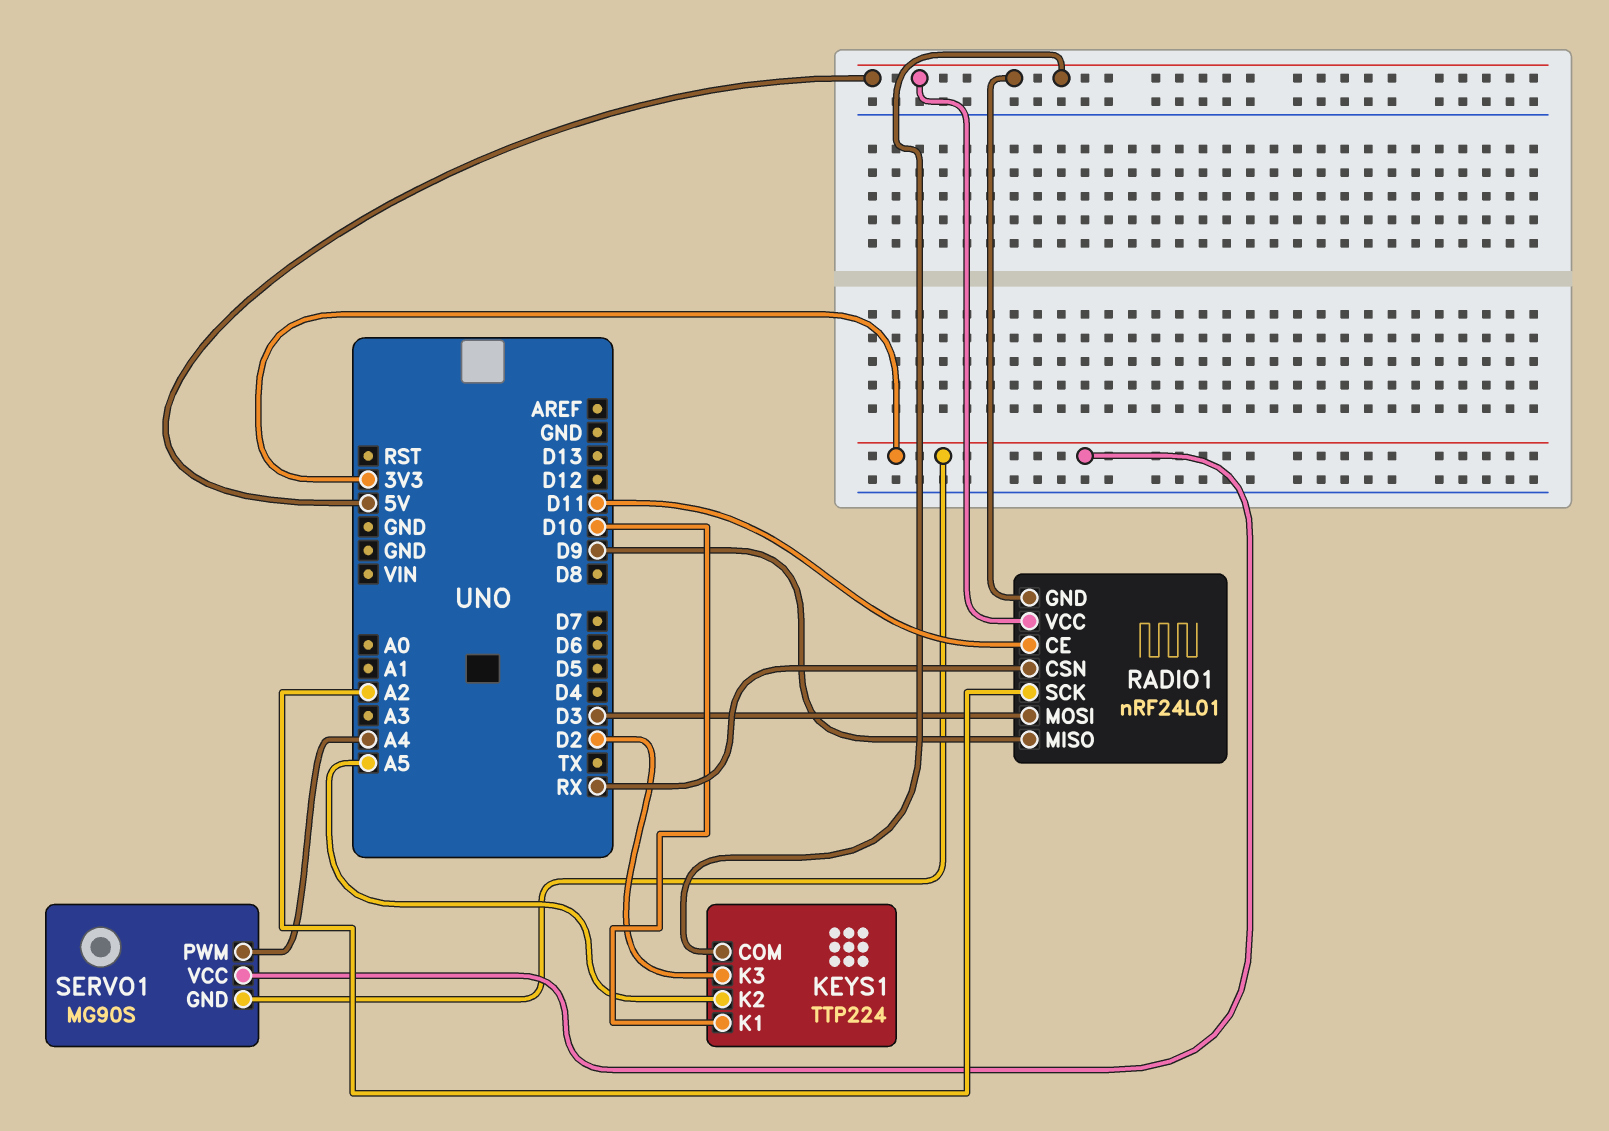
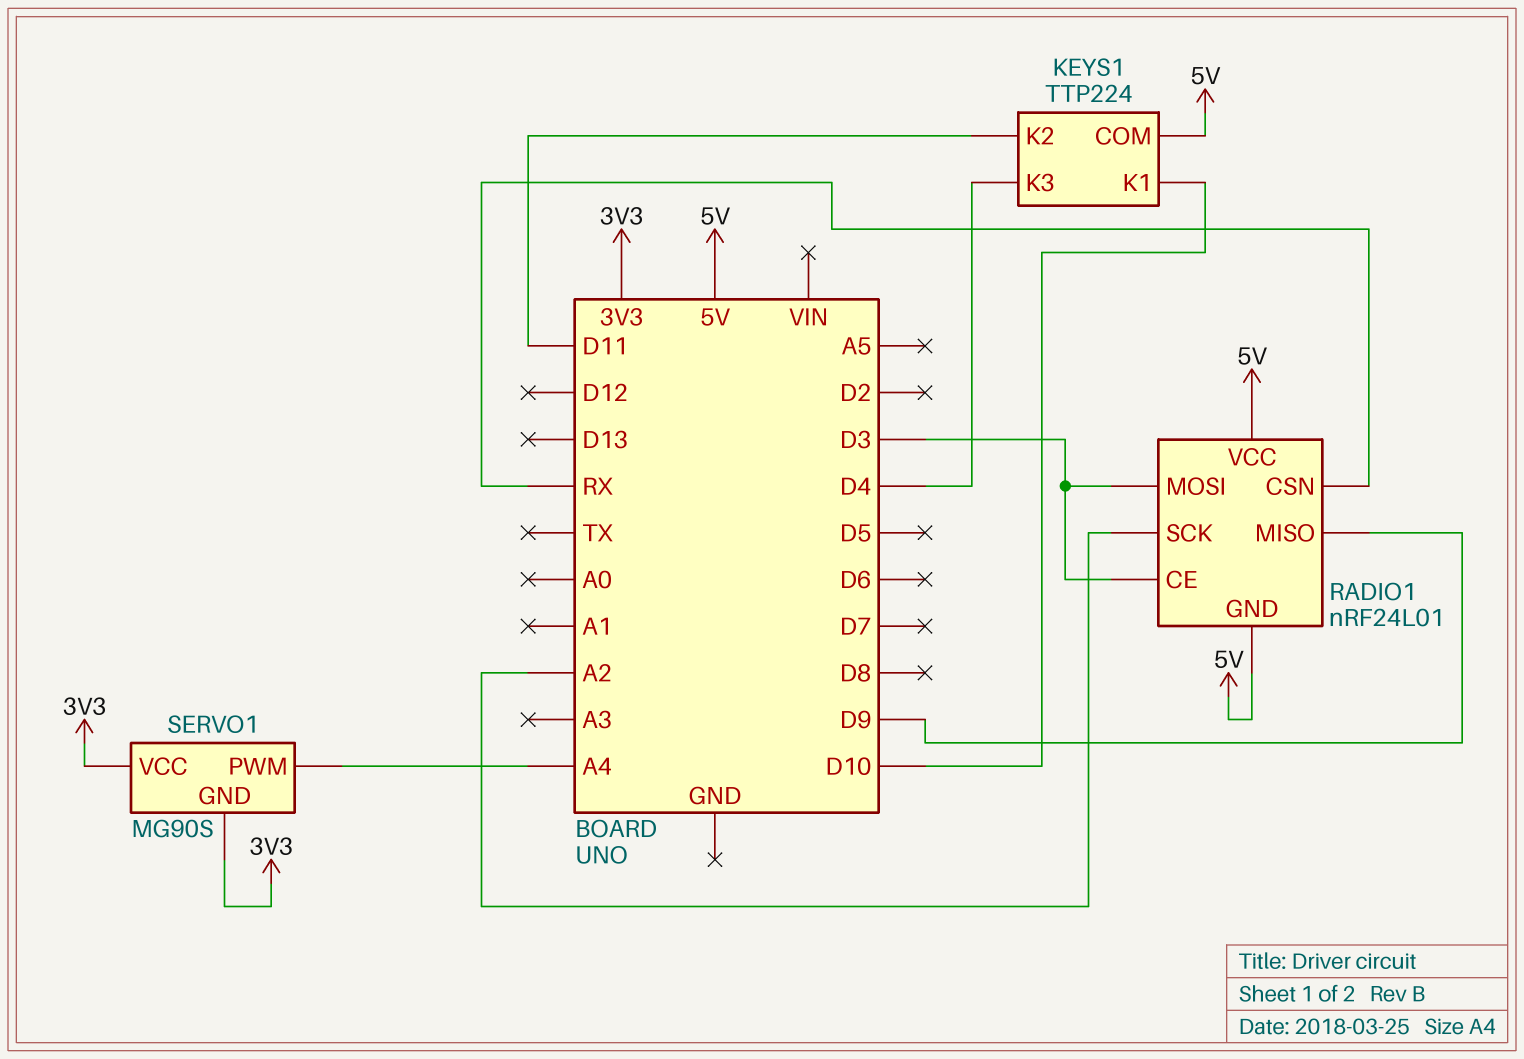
KEYS1 pin K2: A5 -> D11
KEYS1 pin K3: D2 -> D4
RADIO1 pin CE: D11 -> D3

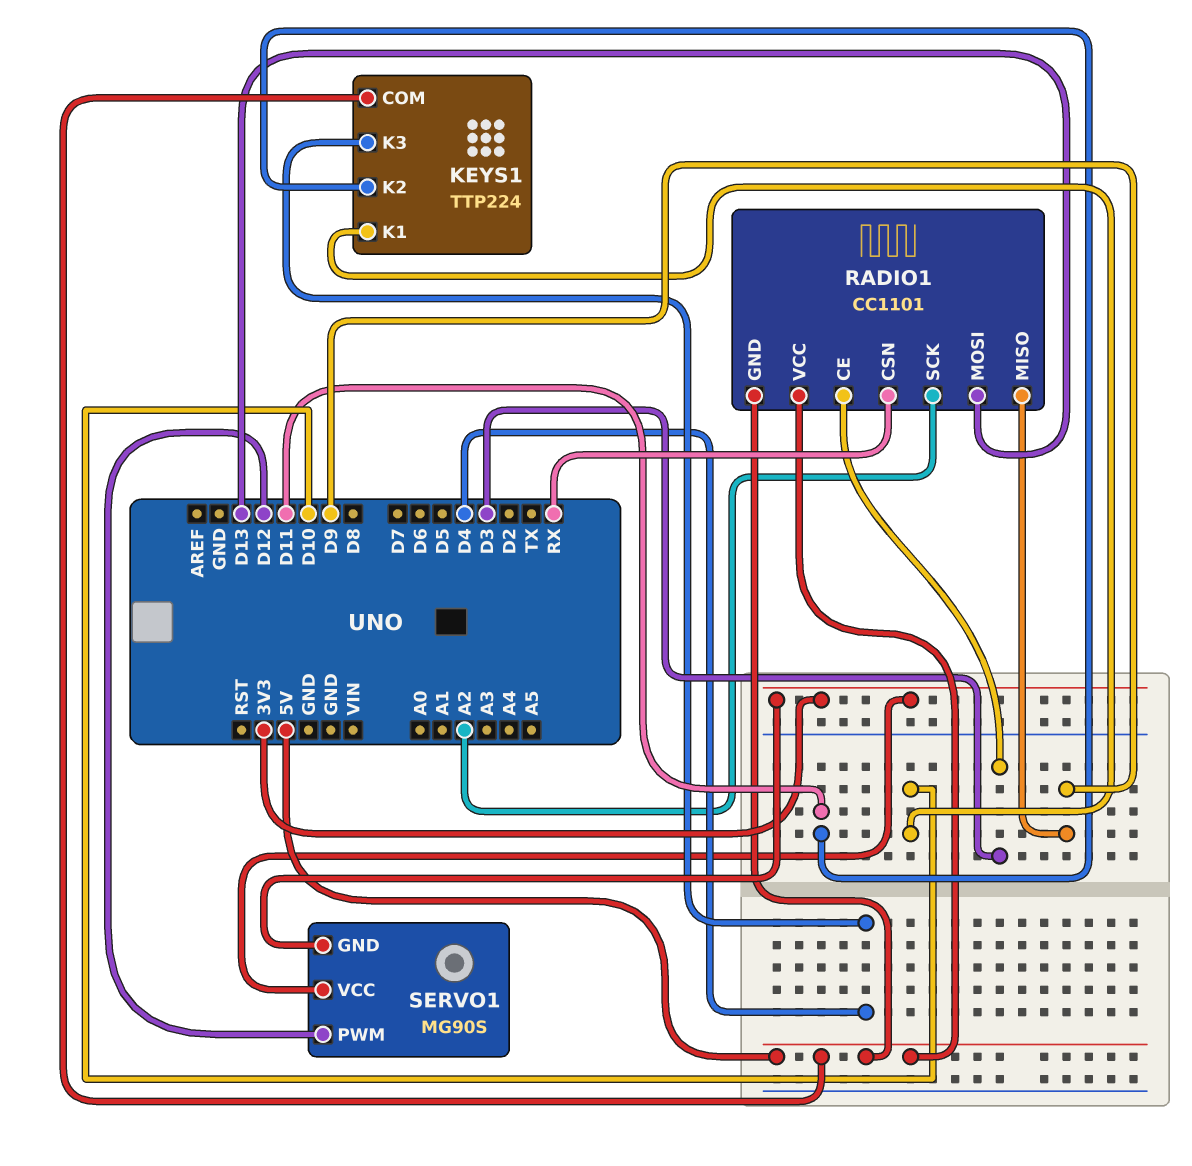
RADIO1: nRF24L01 -> CC1101
RADIO1 pin MOSI: D3 -> D13
SERVO1 pin PWM: A4 -> D12

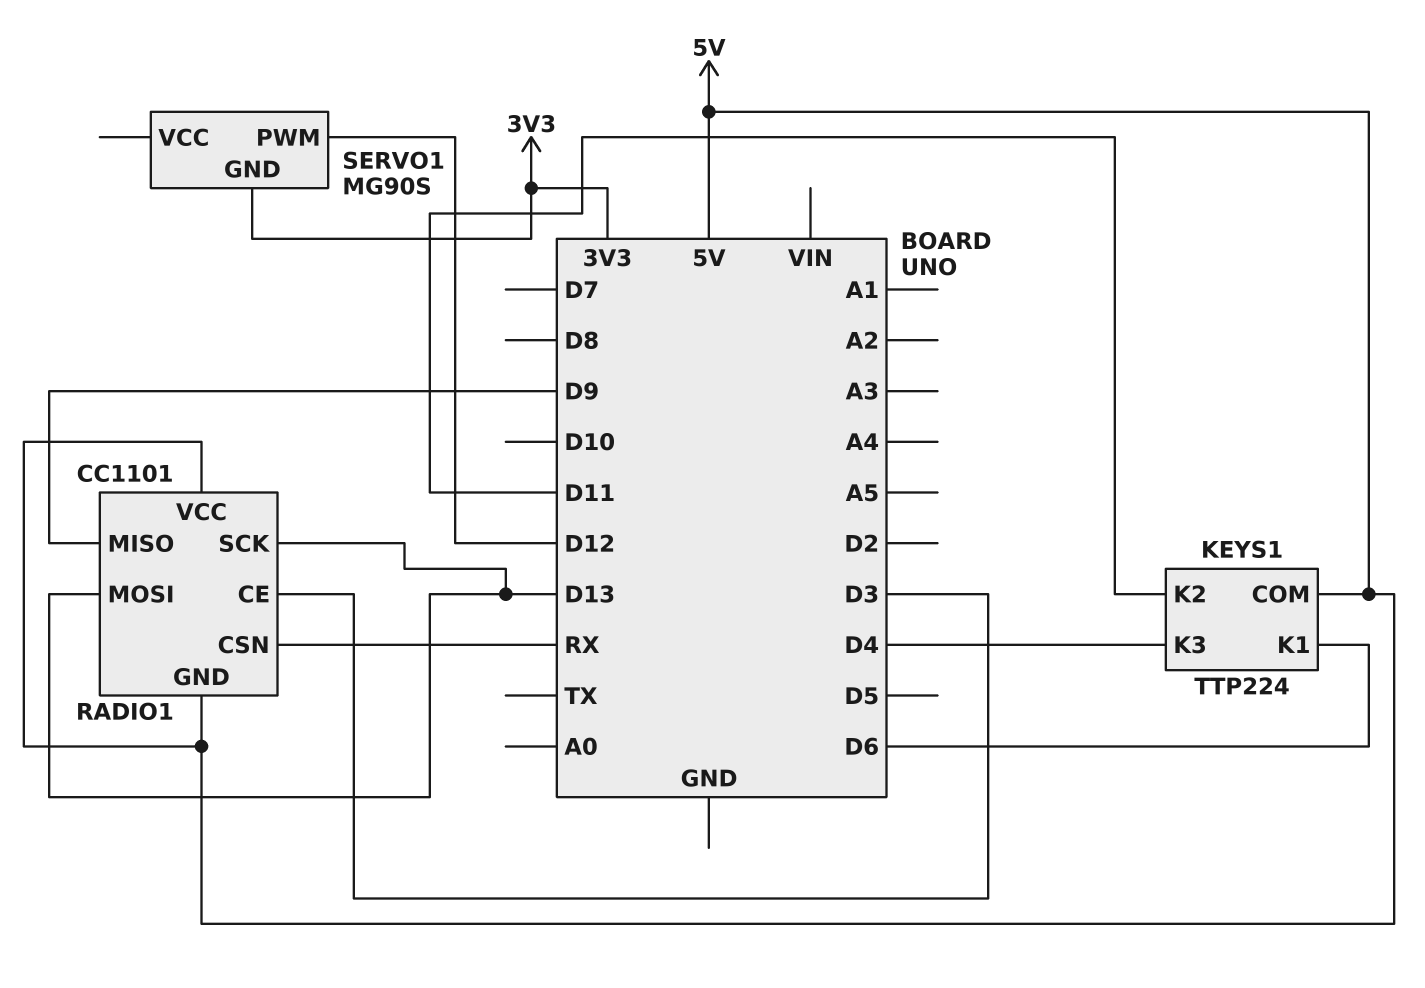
KEYS1 pin K1: D10 -> D6
RADIO1 pin SCK: A2 -> D13
SERVO1 pin VCC: 3V3 -> none

